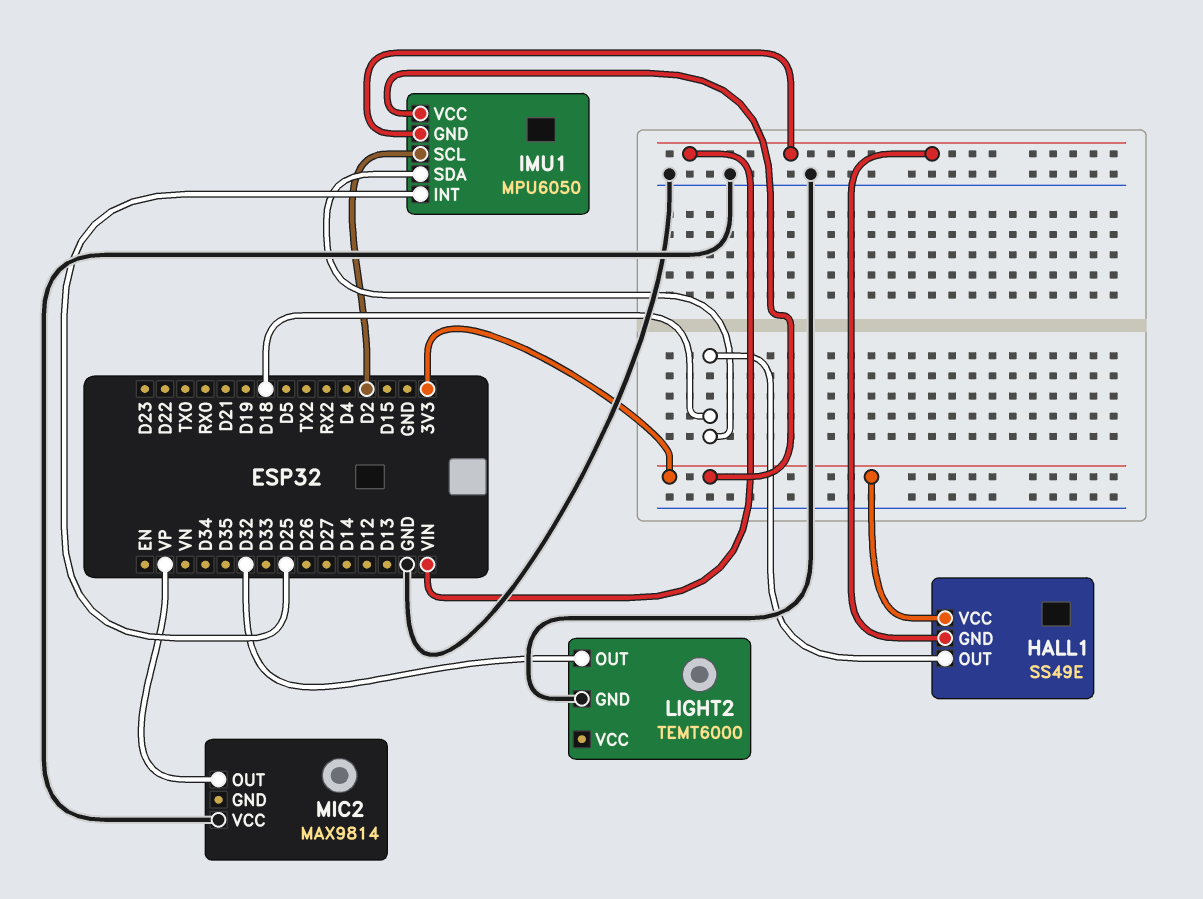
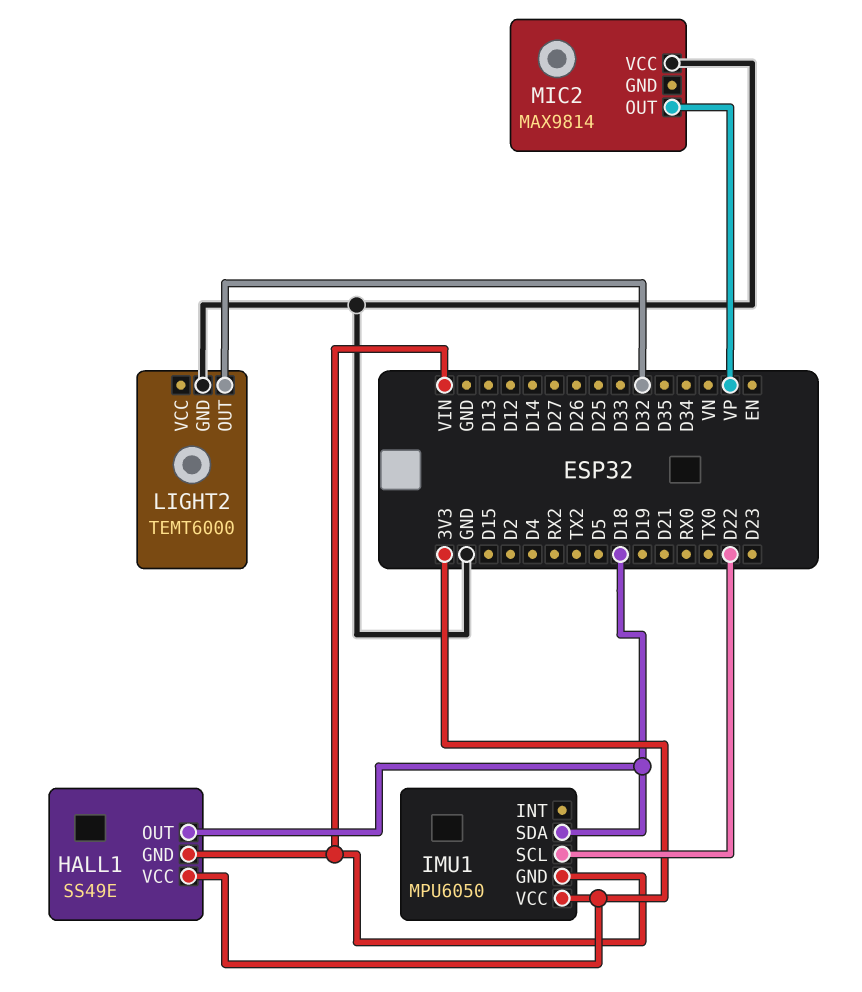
IMU1 pin INT: D25 -> none
IMU1 pin SCL: D2 -> D22

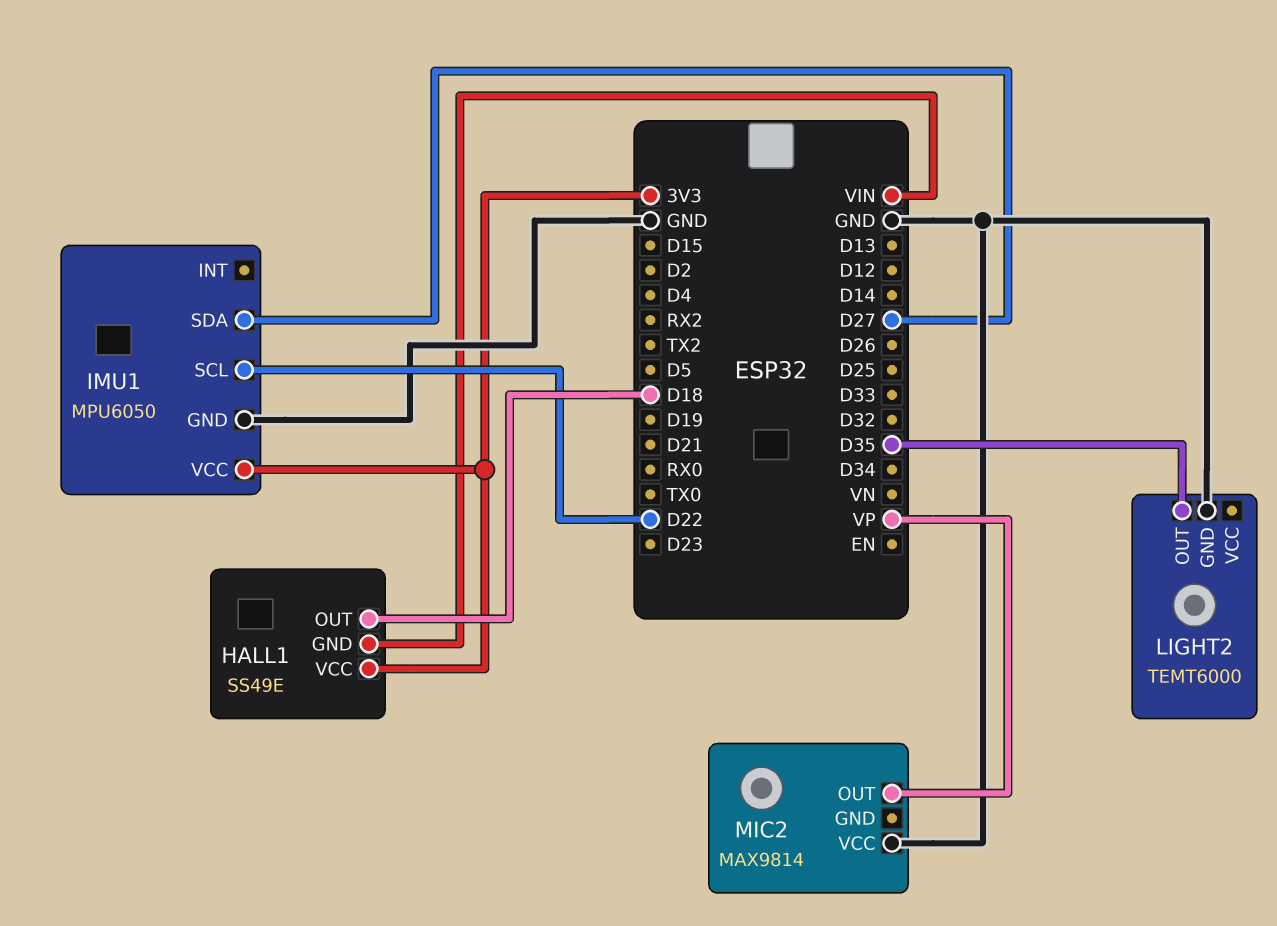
IMU1 pin GND: VIN -> GND
IMU1 pin SDA: D18 -> D27
LIGHT2 pin OUT: D32 -> D35

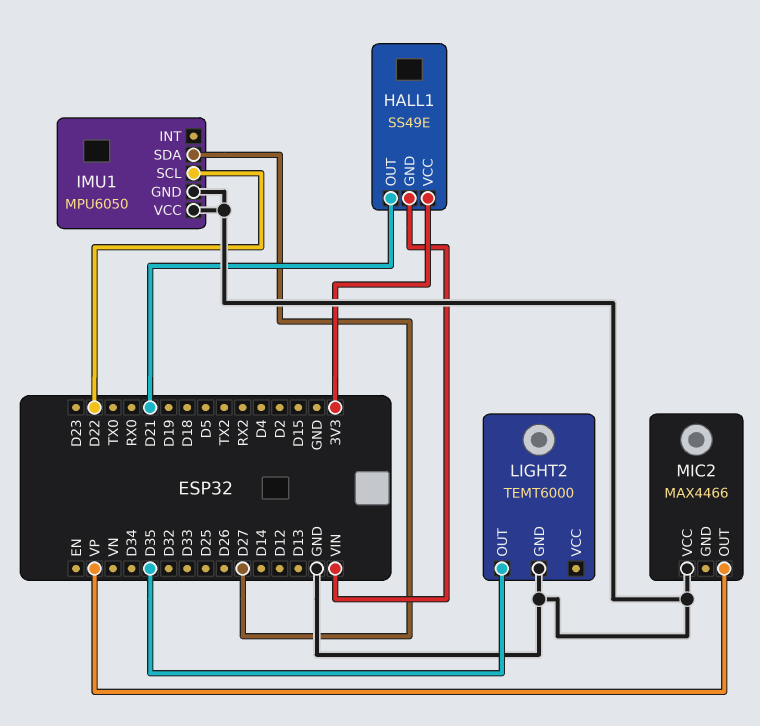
HALL1 pin OUT: D18 -> D21
IMU1 pin VCC: 3V3 -> GND
MIC2: MAX9814 -> MAX4466

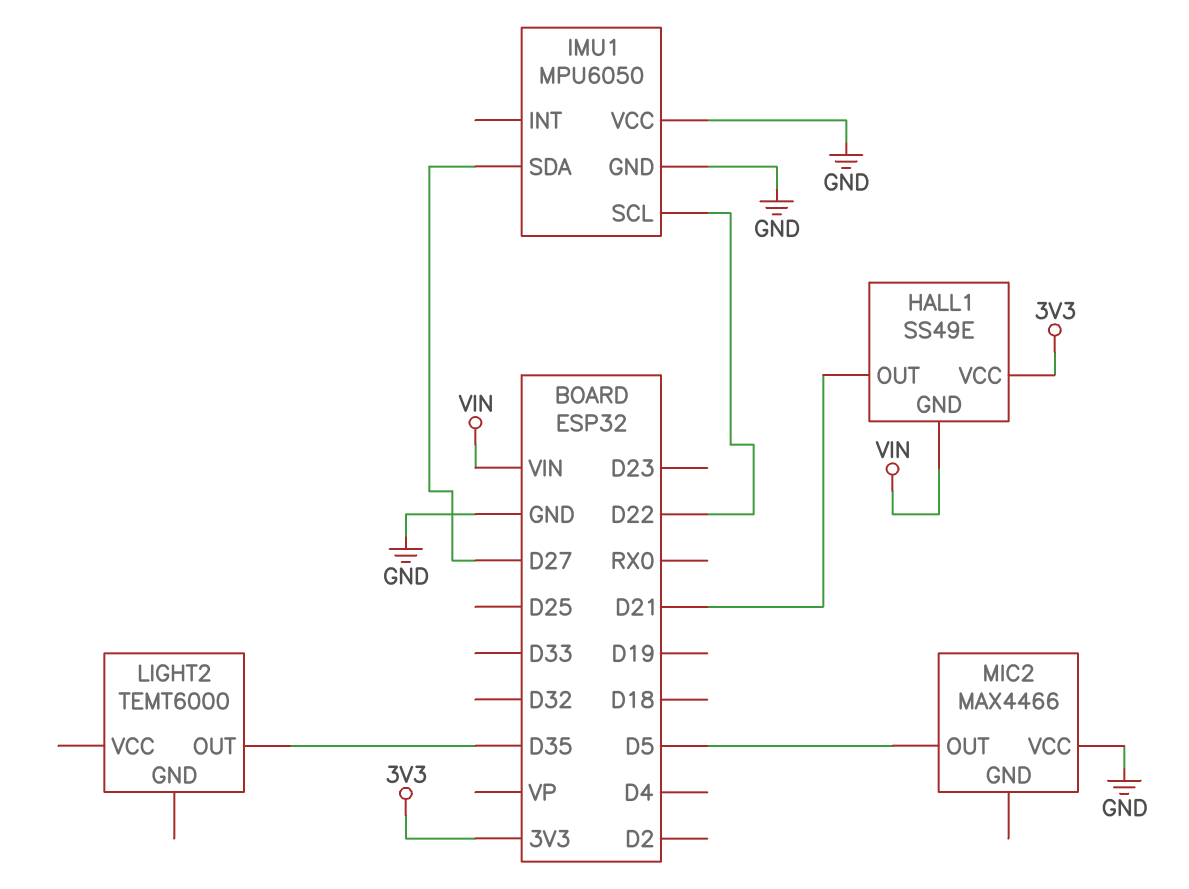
LIGHT2 pin GND: GND -> none
MIC2 pin OUT: VP -> D5

